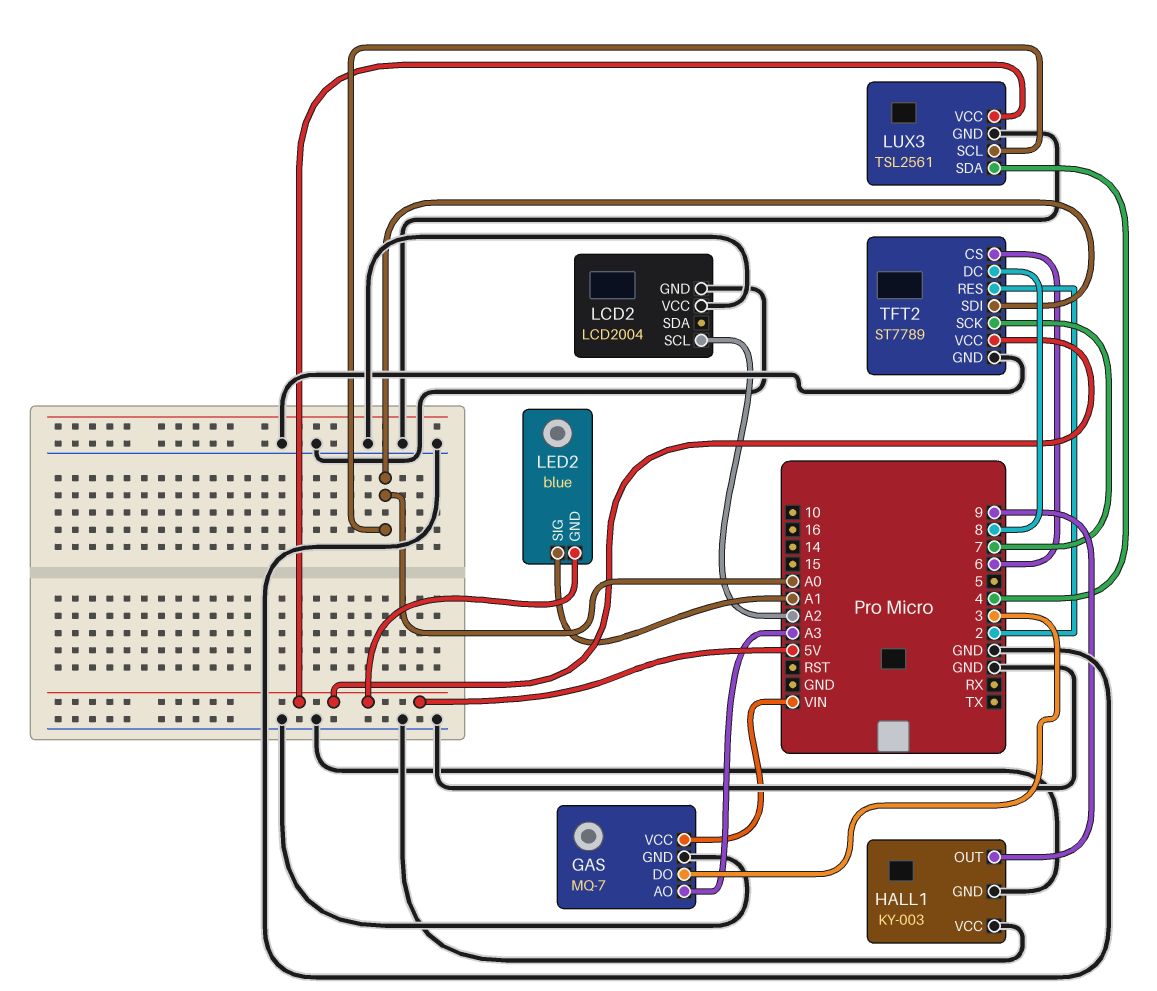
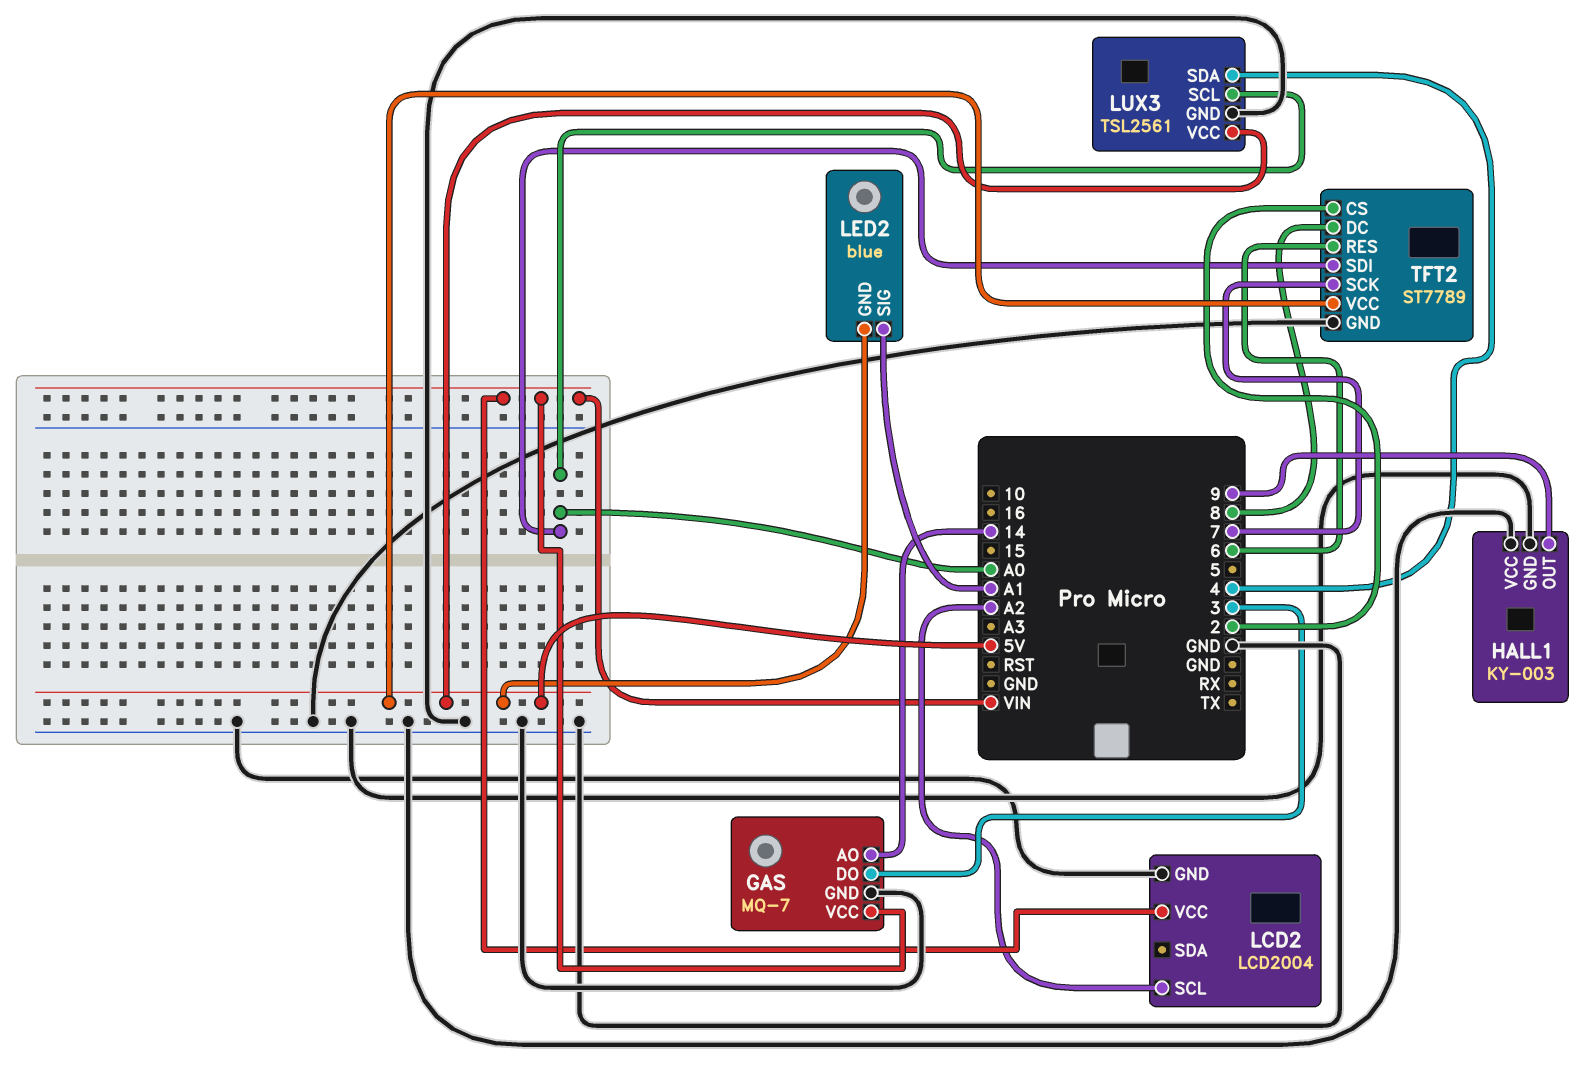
GAS pin AO: A3 -> 14
LCD2 pin VCC: GND -> VIN
TFT2 pin CS: 6 -> 2
TFT2 pin RES: 2 -> 6

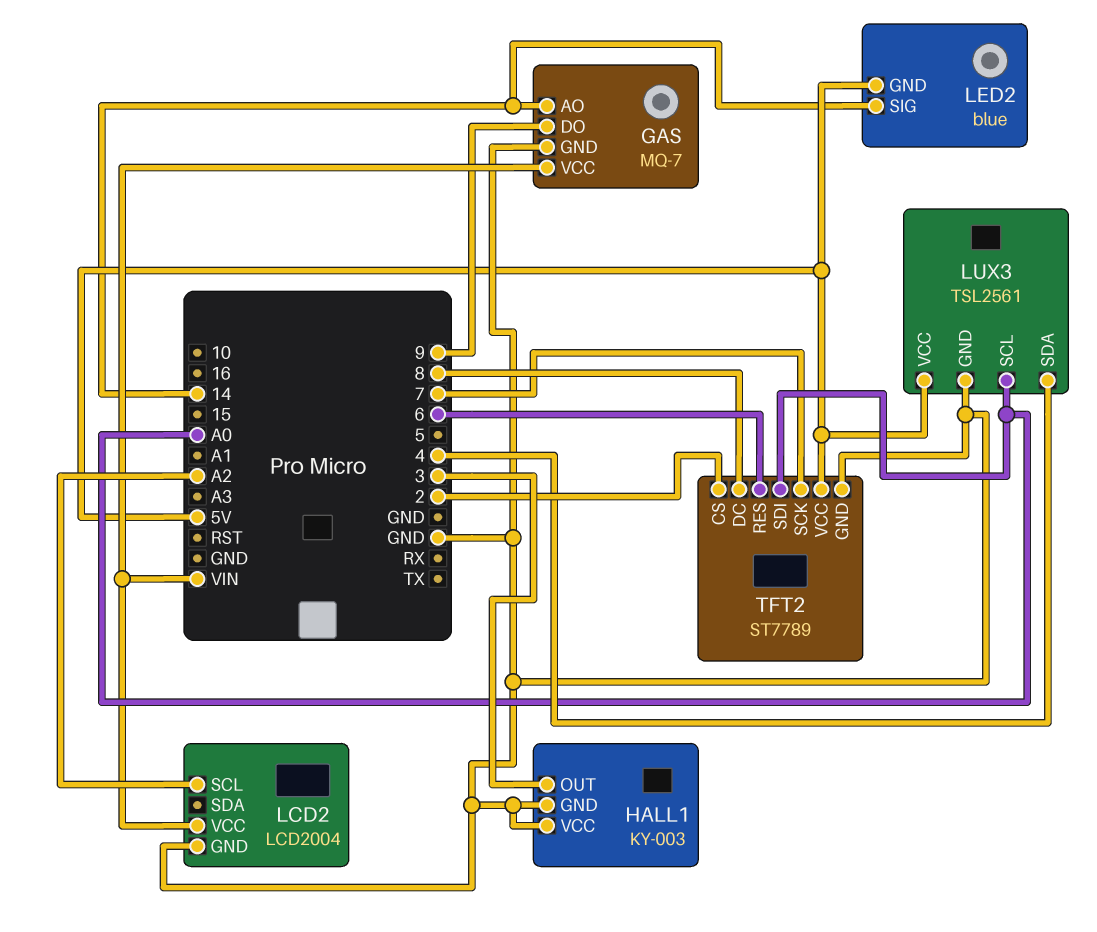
GAS pin DO: 3 -> 9
HALL1 pin OUT: 9 -> 3
LED2 pin SIG: A1 -> 14

